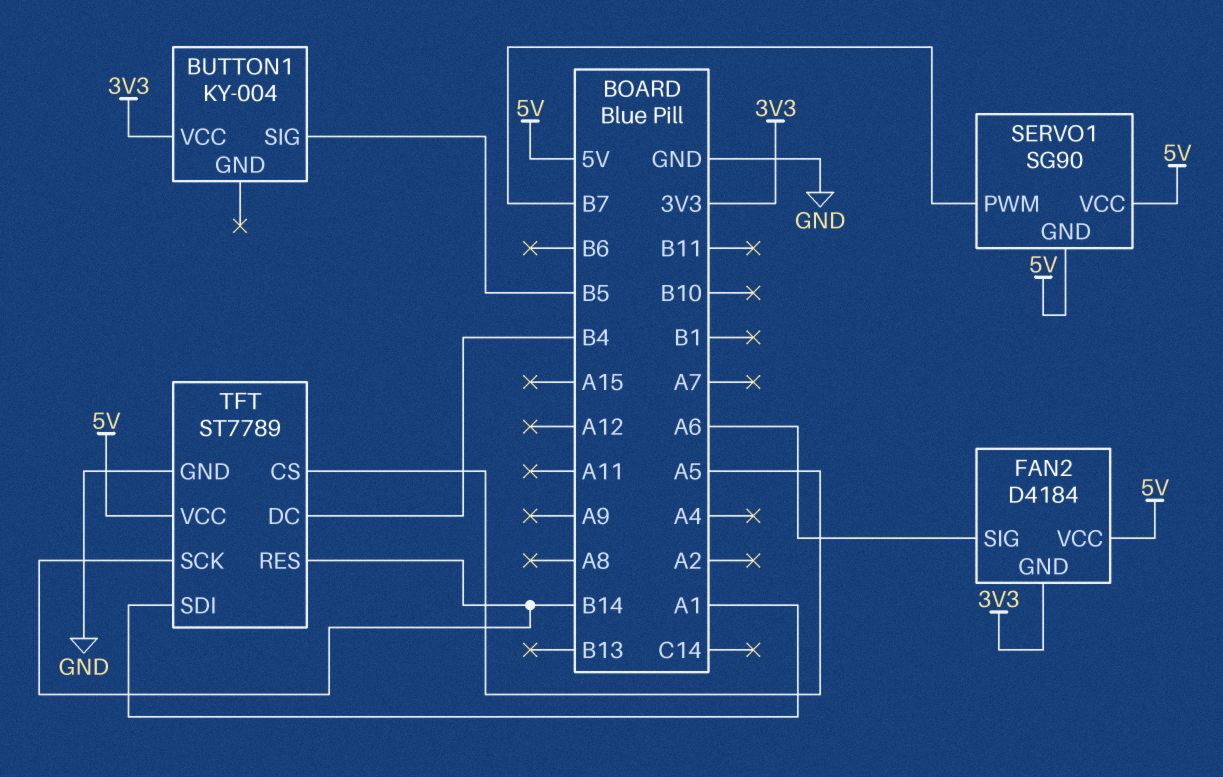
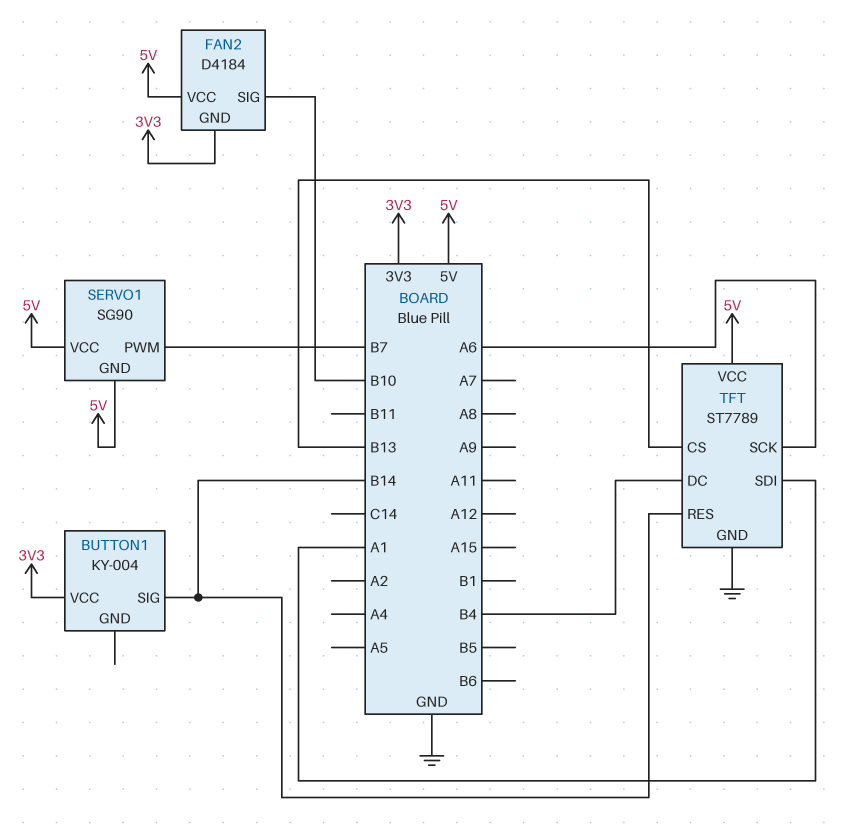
BUTTON1 pin SIG: B5 -> B14
FAN2 pin SIG: A6 -> B10
TFT pin CS: A5 -> B13
TFT pin SCK: B14 -> A6

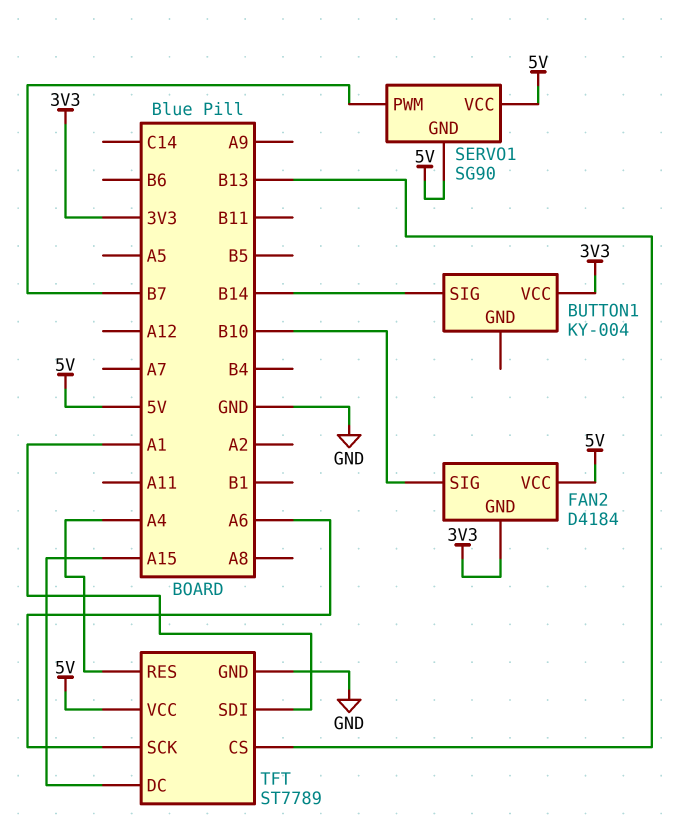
TFT pin DC: B4 -> A15
TFT pin RES: B14 -> A4

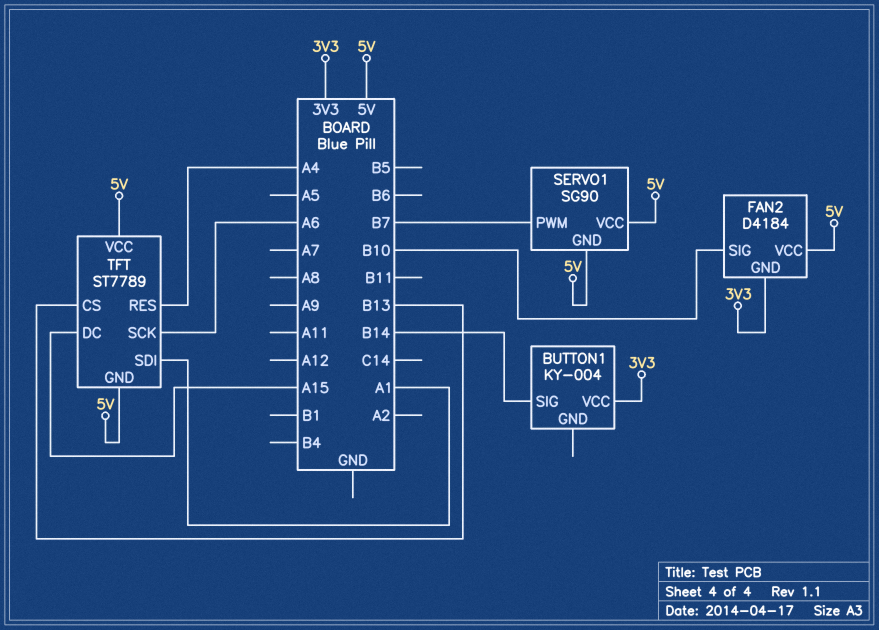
TFT pin GND: GND -> 5V

